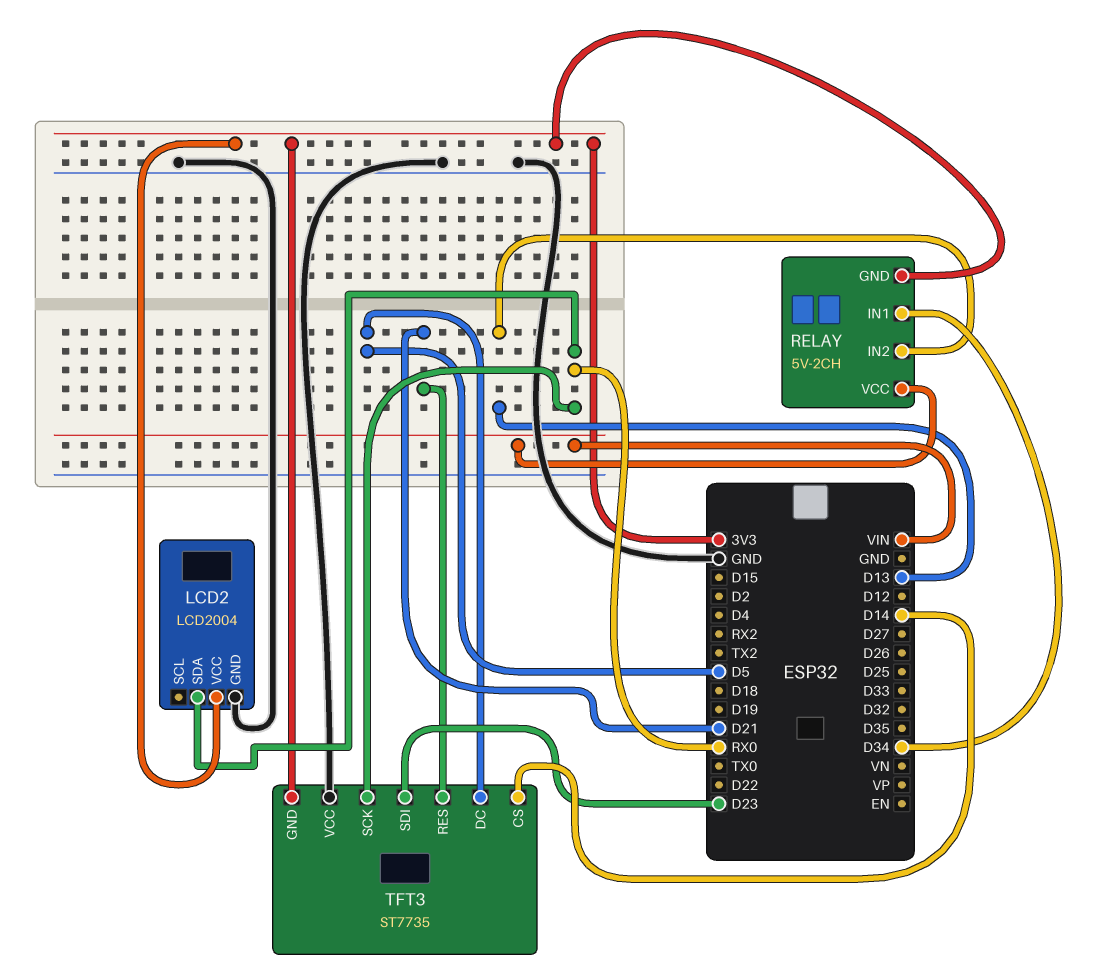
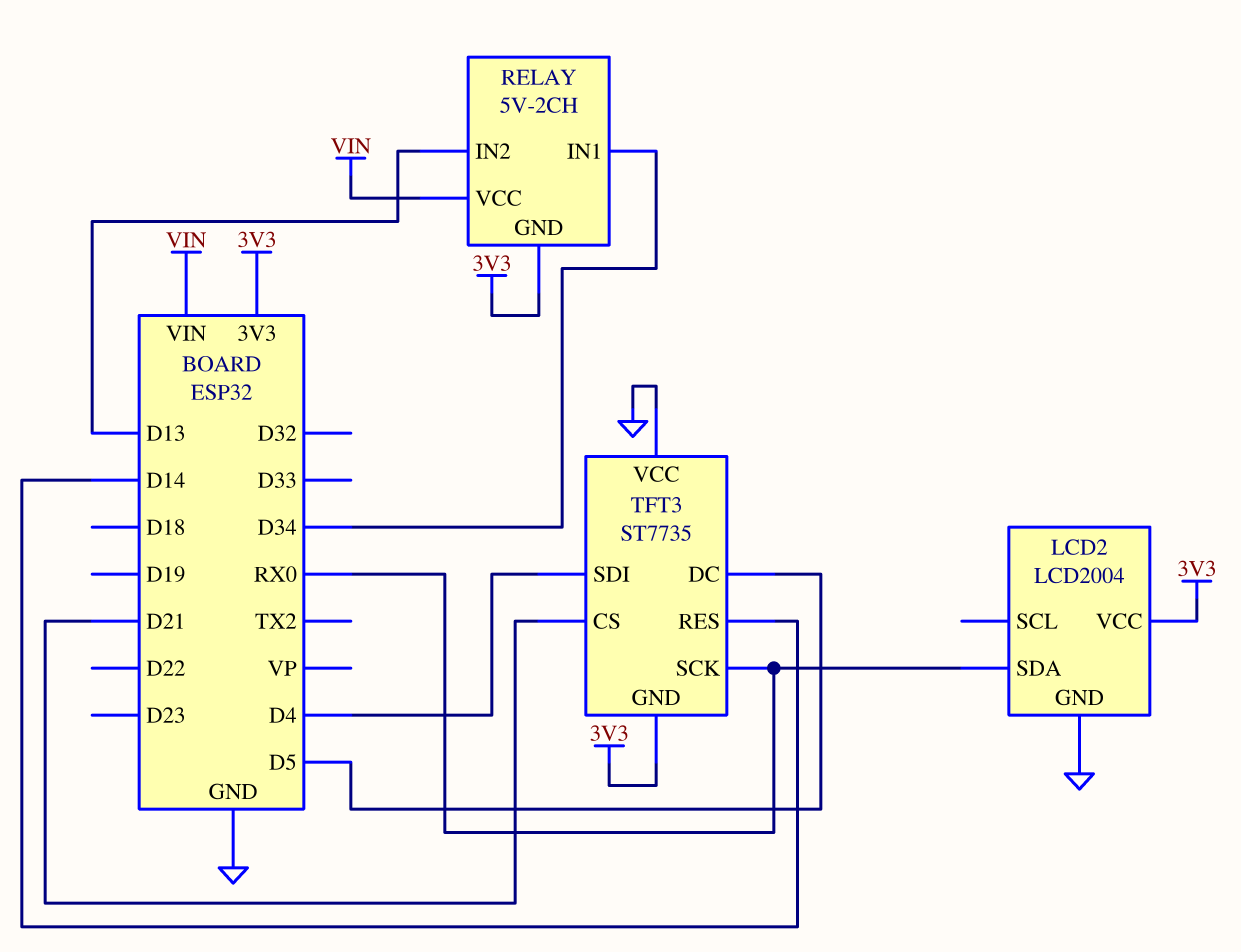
TFT3 pin CS: D14 -> D21
TFT3 pin RES: D21 -> D14
TFT3 pin SDI: D23 -> D4

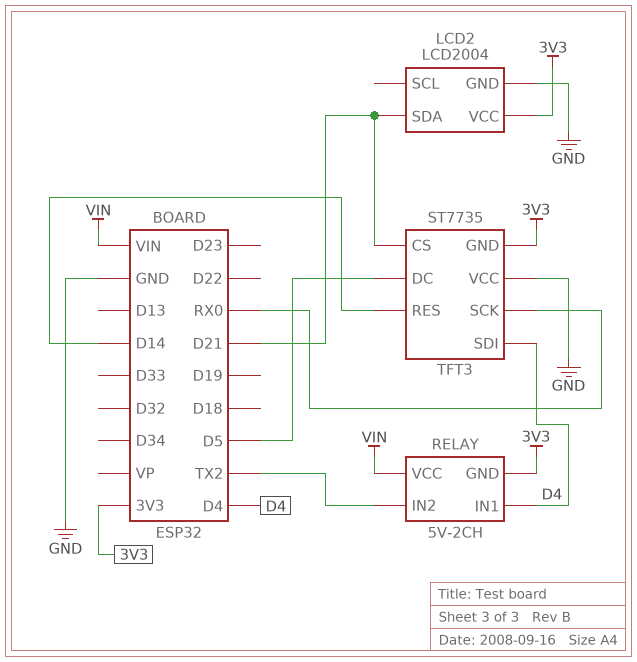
LCD2 pin SDA: RX0 -> D21
RELAY pin IN1: D34 -> D4
RELAY pin IN2: D13 -> TX2

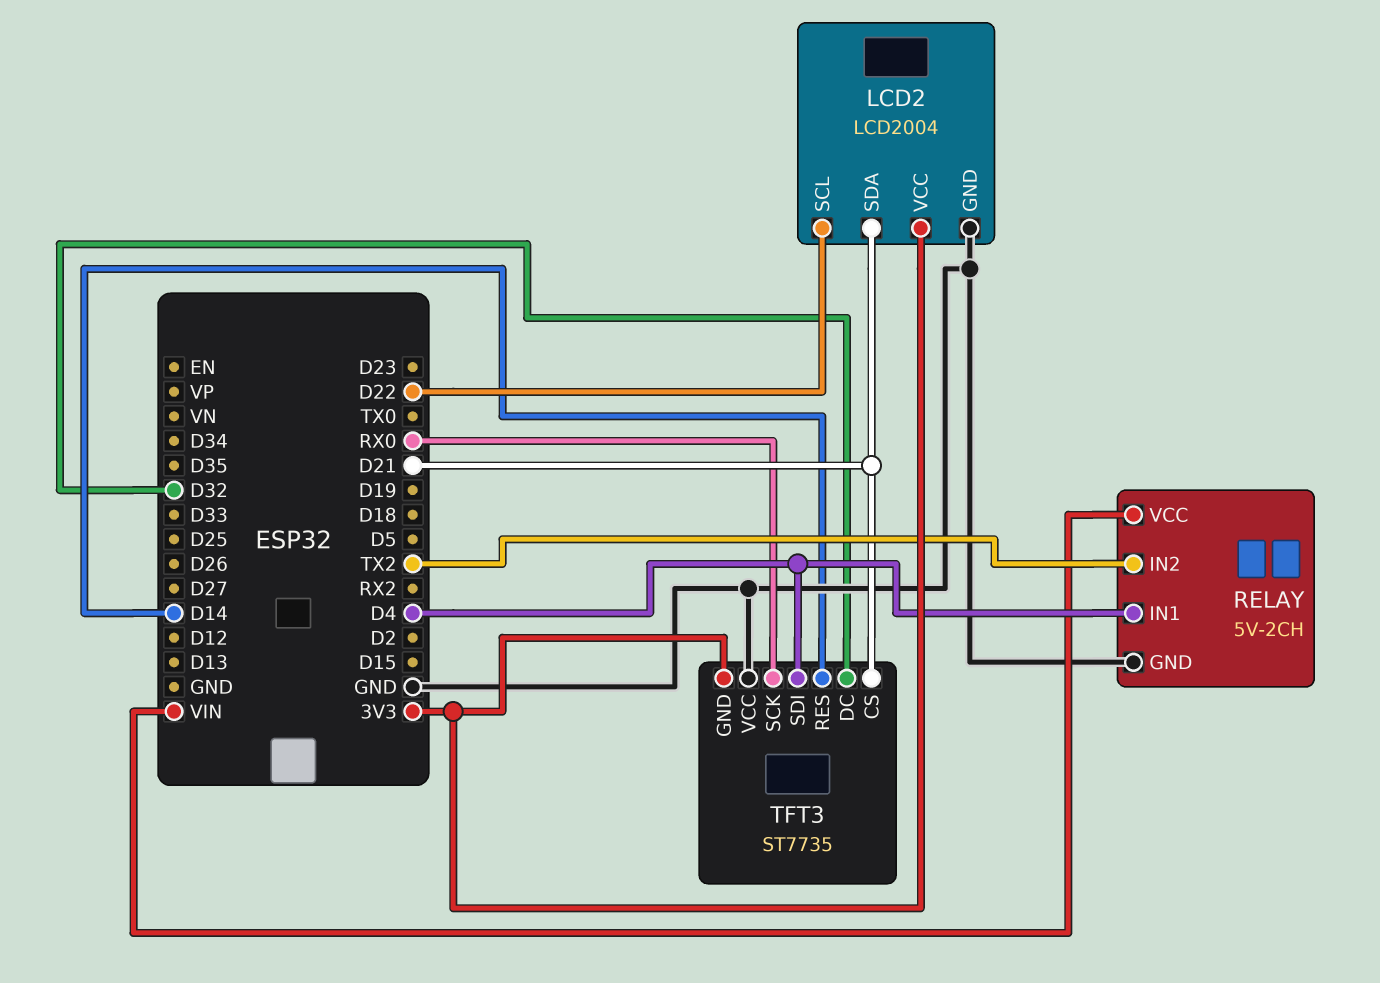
LCD2 pin SCL: none -> D22
RELAY pin GND: 3V3 -> GND
TFT3 pin DC: D5 -> D32

